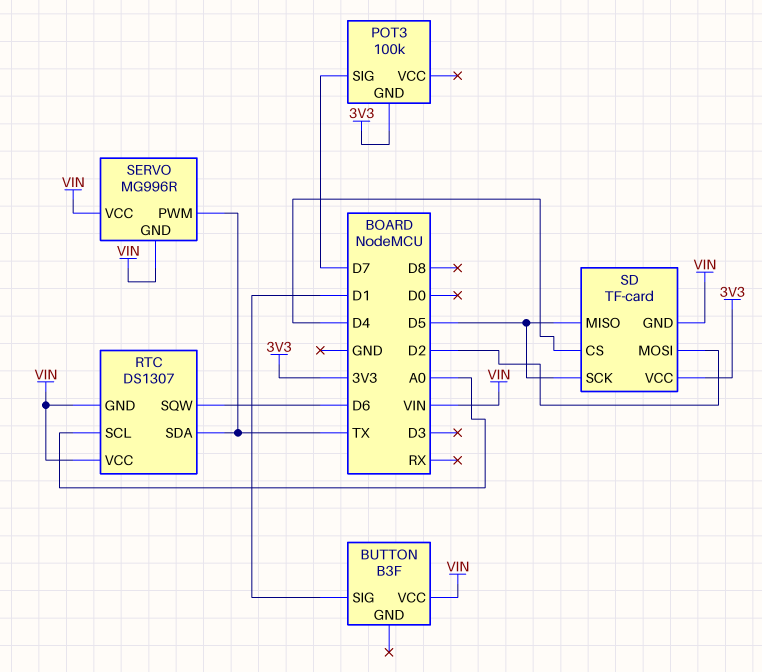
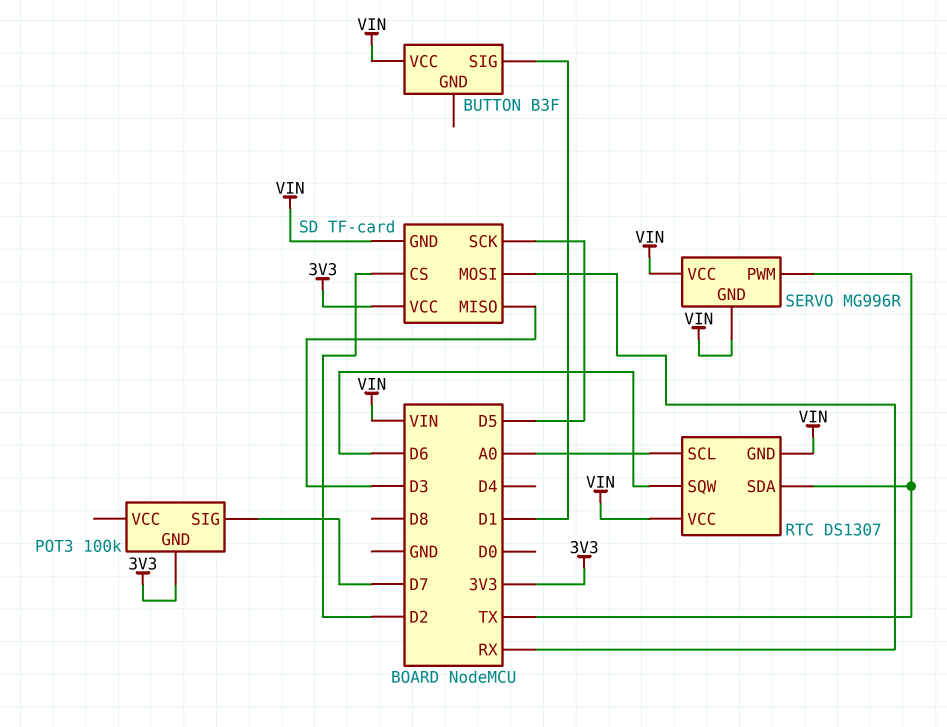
SD pin CS: D4 -> D2
SD pin MISO: D5 -> D3
SD pin MOSI: D2 -> RX

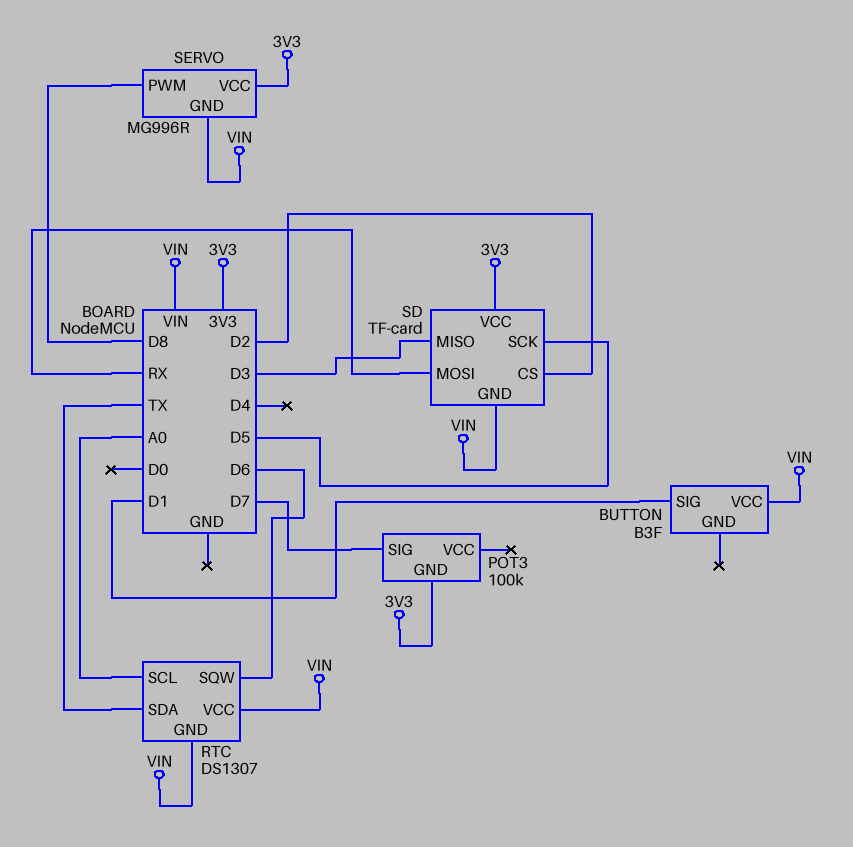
SERVO pin PWM: TX -> D8
SERVO pin VCC: VIN -> 3V3

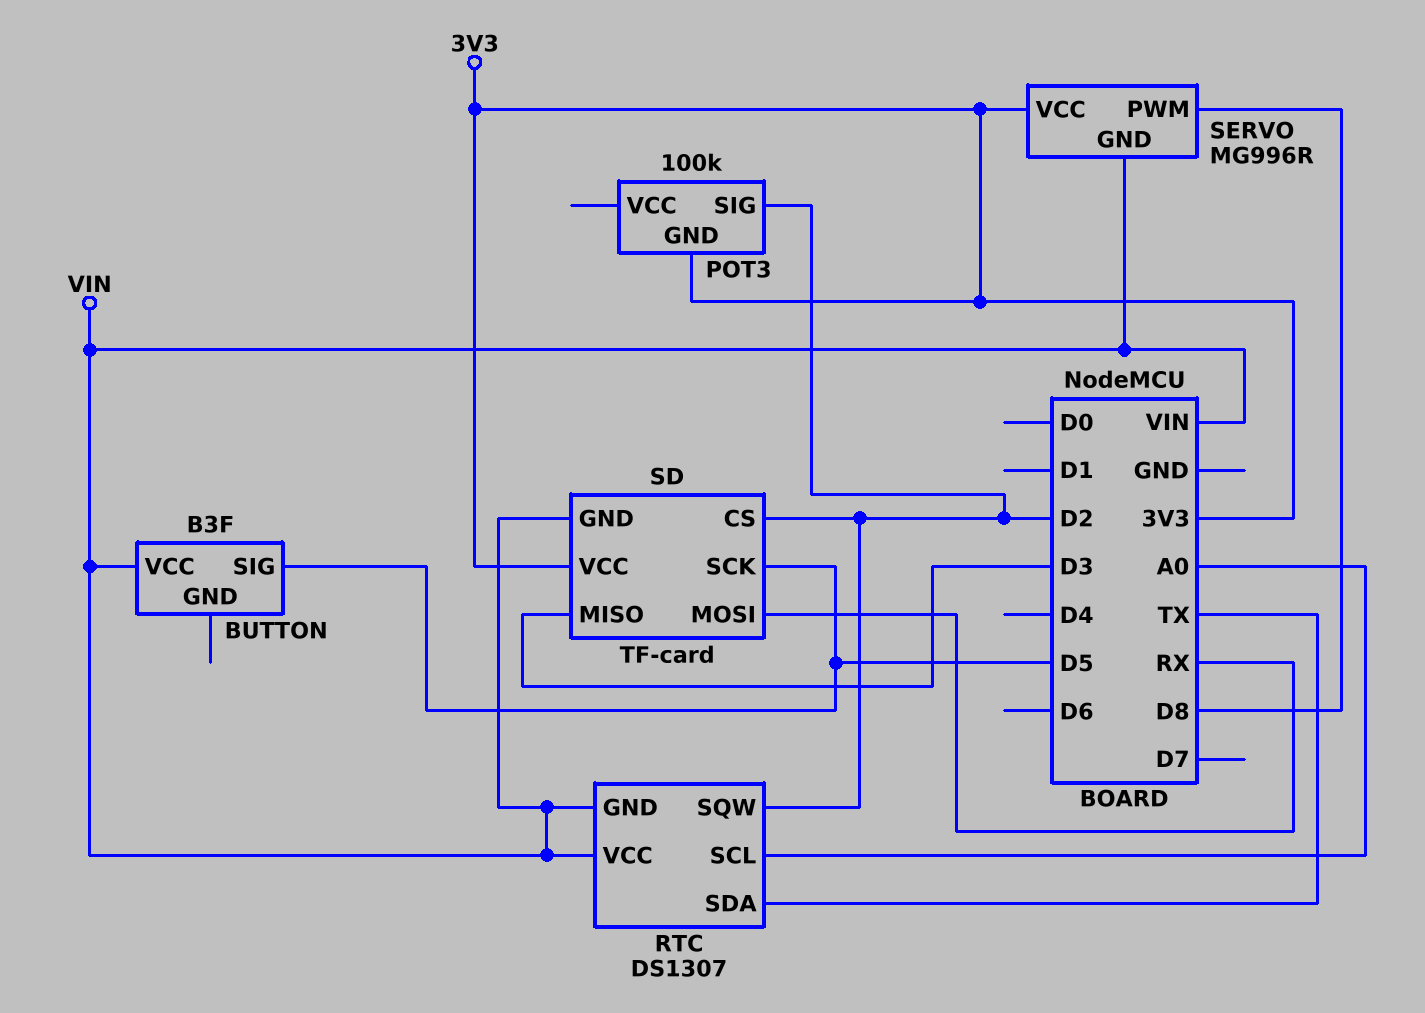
BUTTON pin SIG: D1 -> D5
POT3 pin SIG: D7 -> D2
RTC pin SQW: D6 -> D2

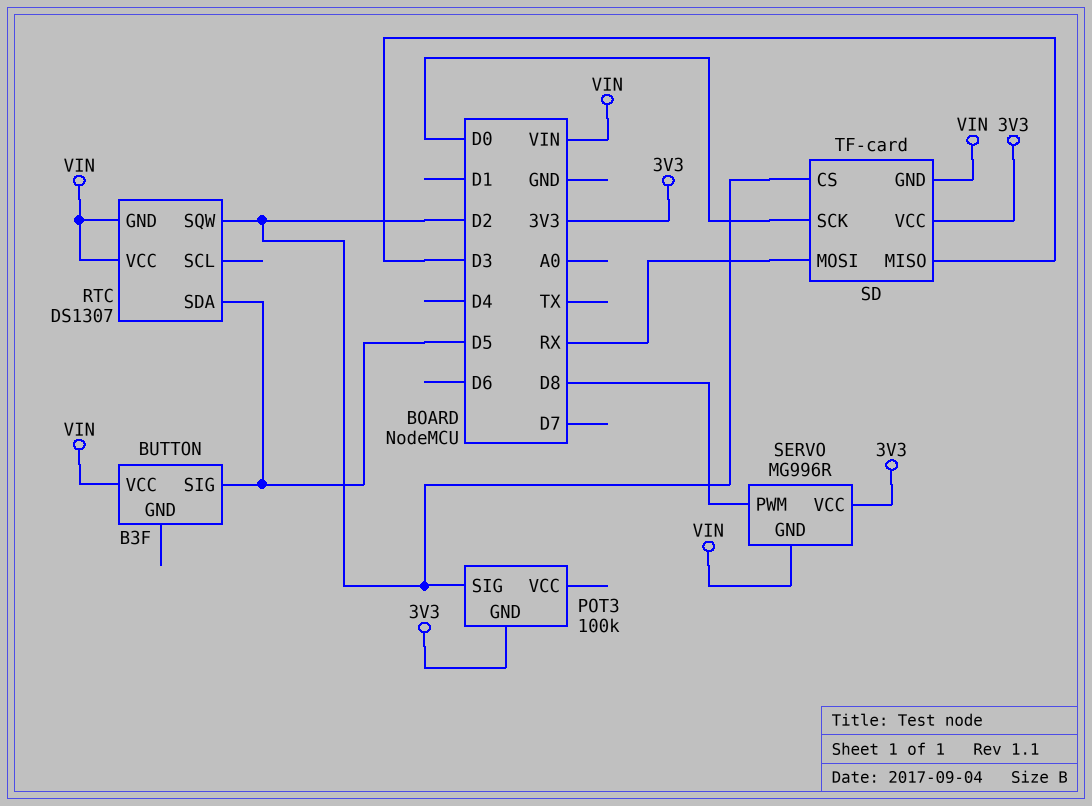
RTC pin SCL: A0 -> none
RTC pin SDA: TX -> D5
SD pin SCK: D5 -> D0

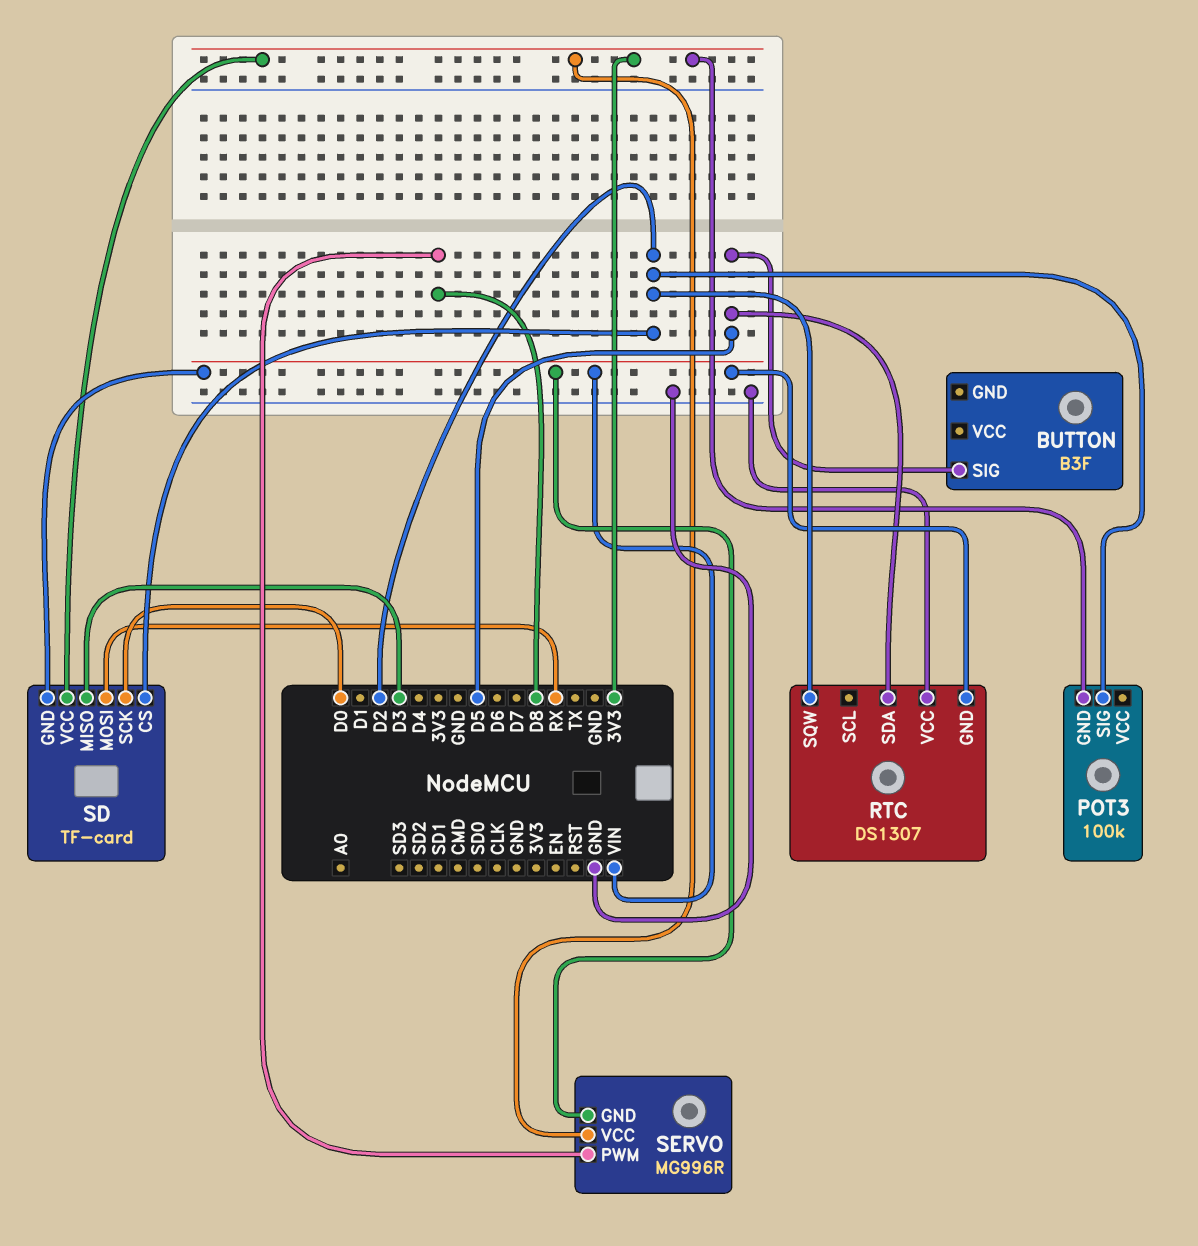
BUTTON pin VCC: VIN -> none
RTC pin VCC: VIN -> GND

